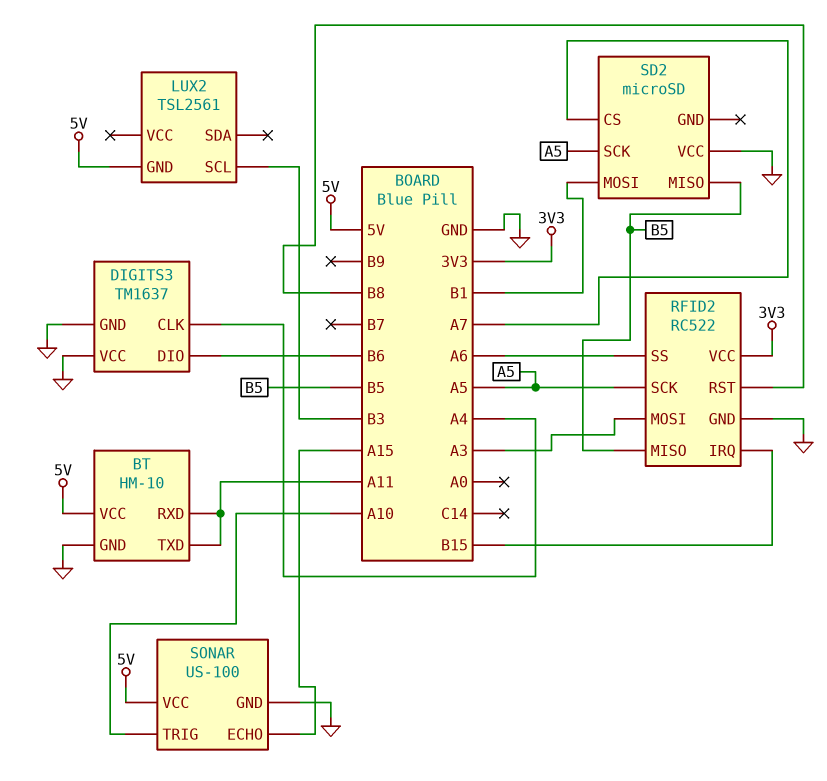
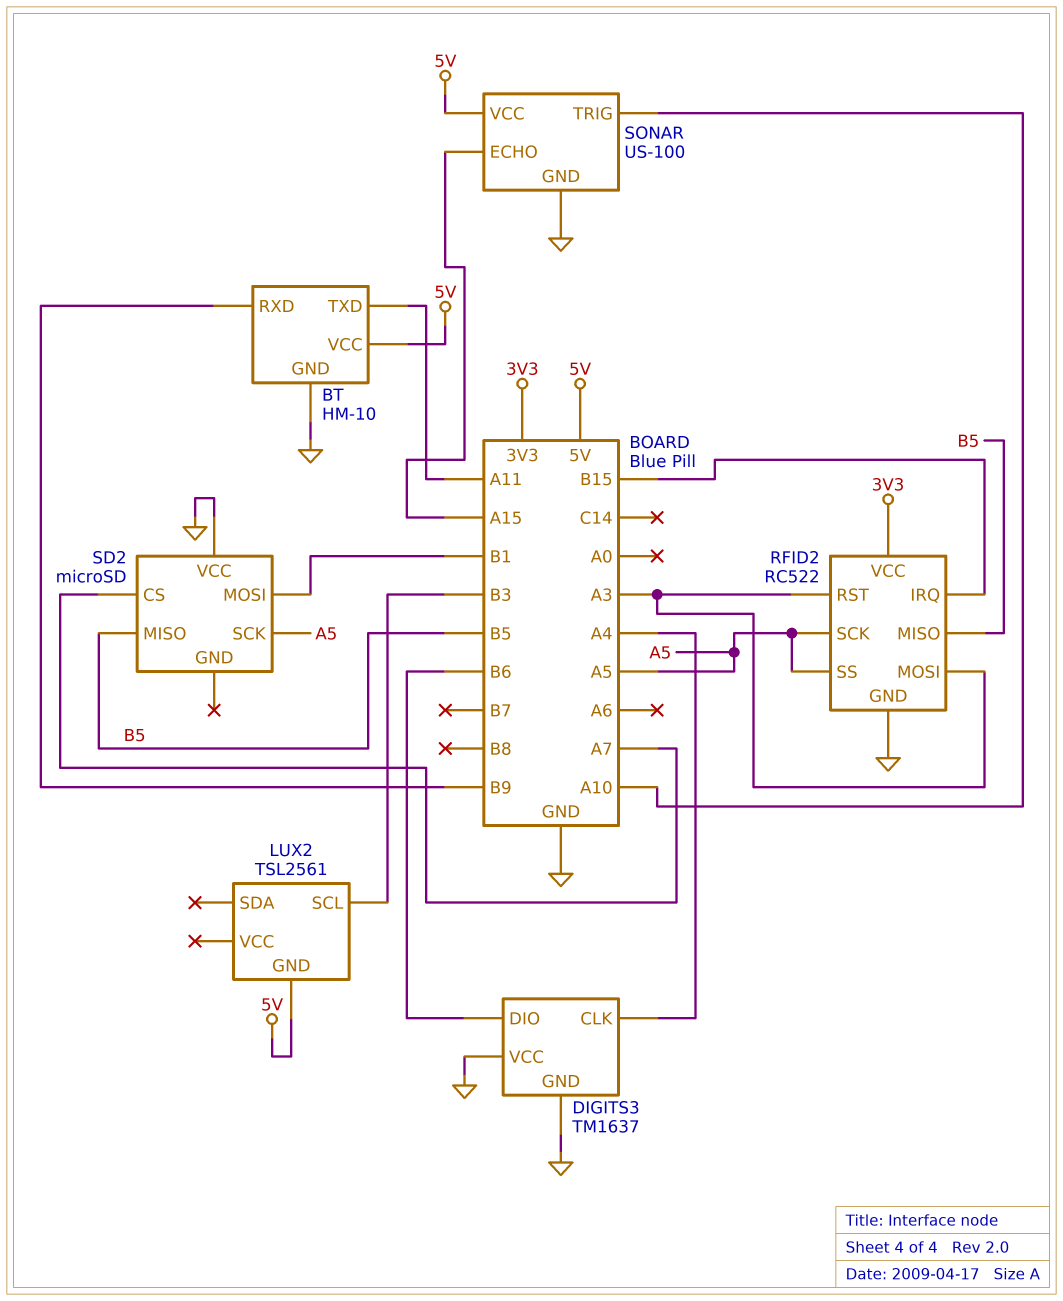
BT pin RXD: A11 -> B9
RFID2 pin RST: B8 -> A3
RFID2 pin SS: A6 -> A5

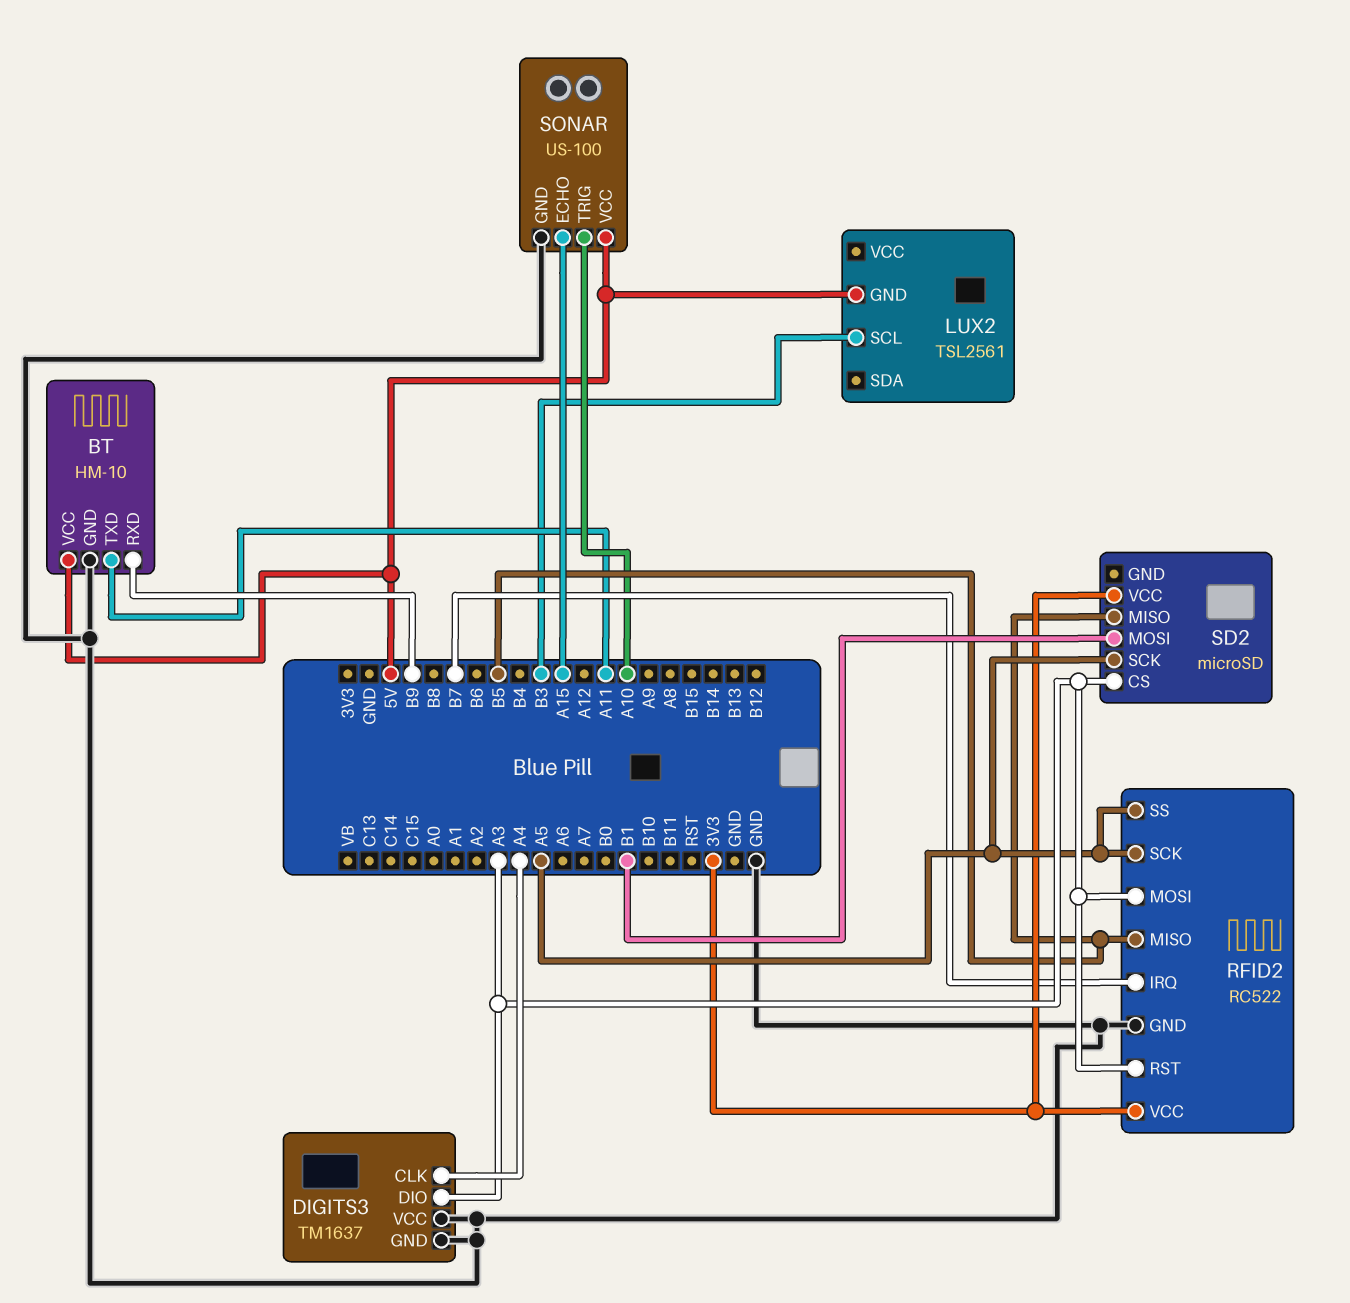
DIGITS3 pin DIO: B6 -> A3
RFID2 pin IRQ: B15 -> B7
SD2 pin CS: A7 -> A3
SD2 pin VCC: GND -> 3V3

